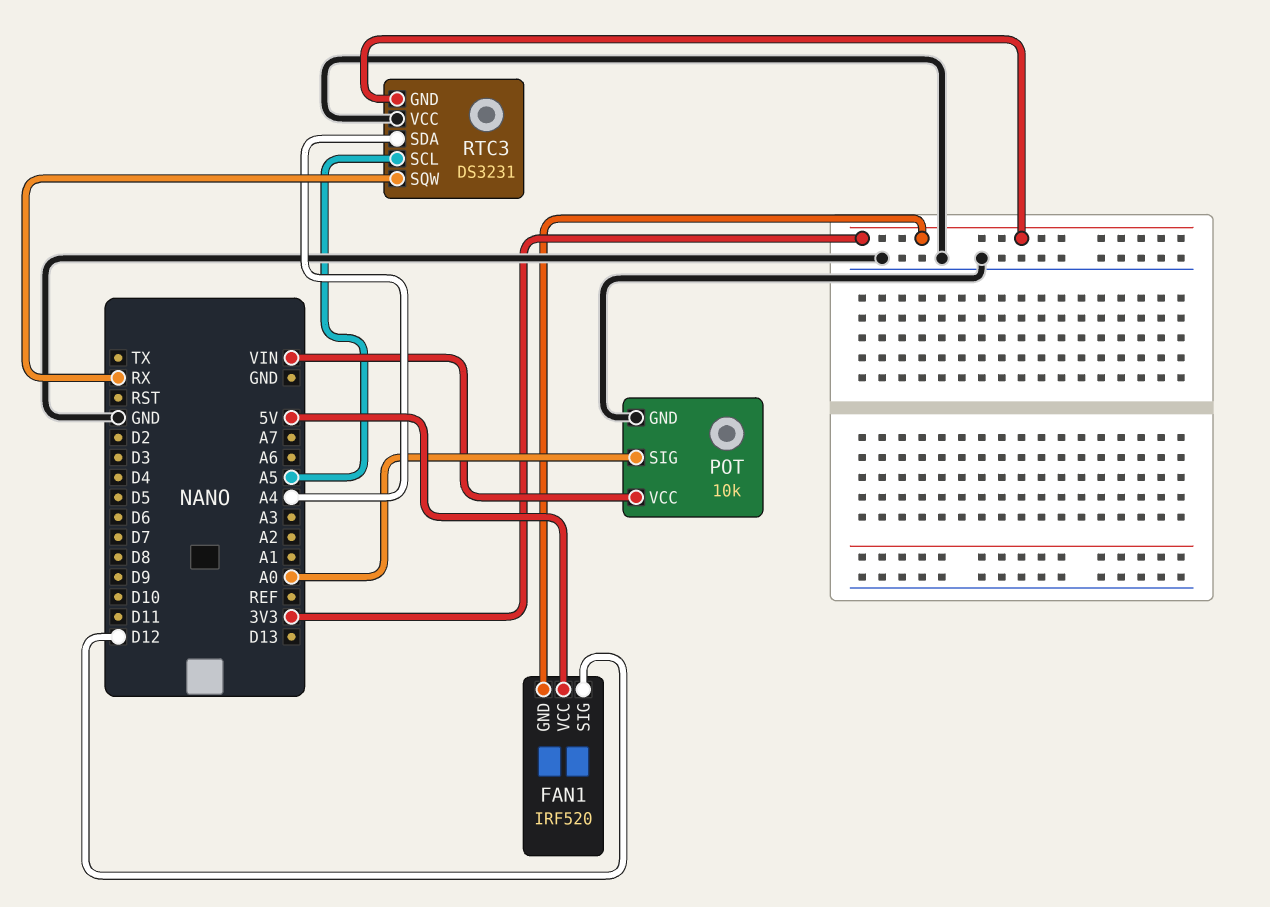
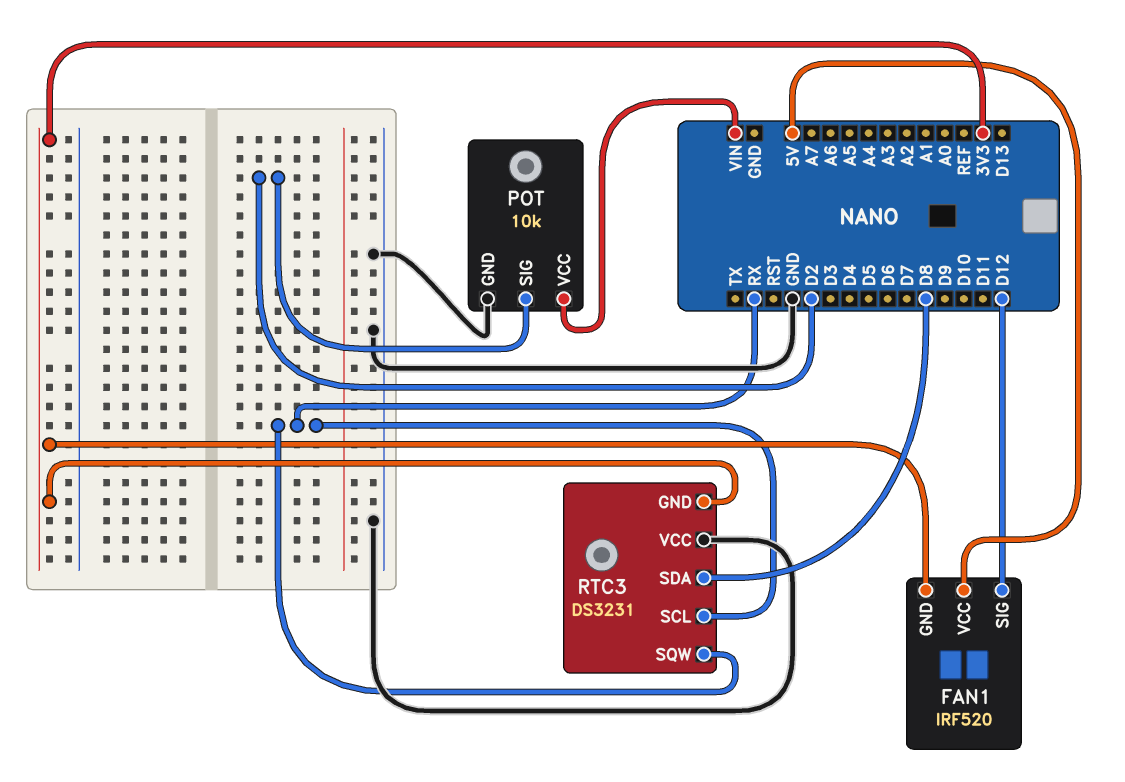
POT pin SIG: A0 -> D2
RTC3 pin SCL: A5 -> RX
RTC3 pin SDA: A4 -> D8

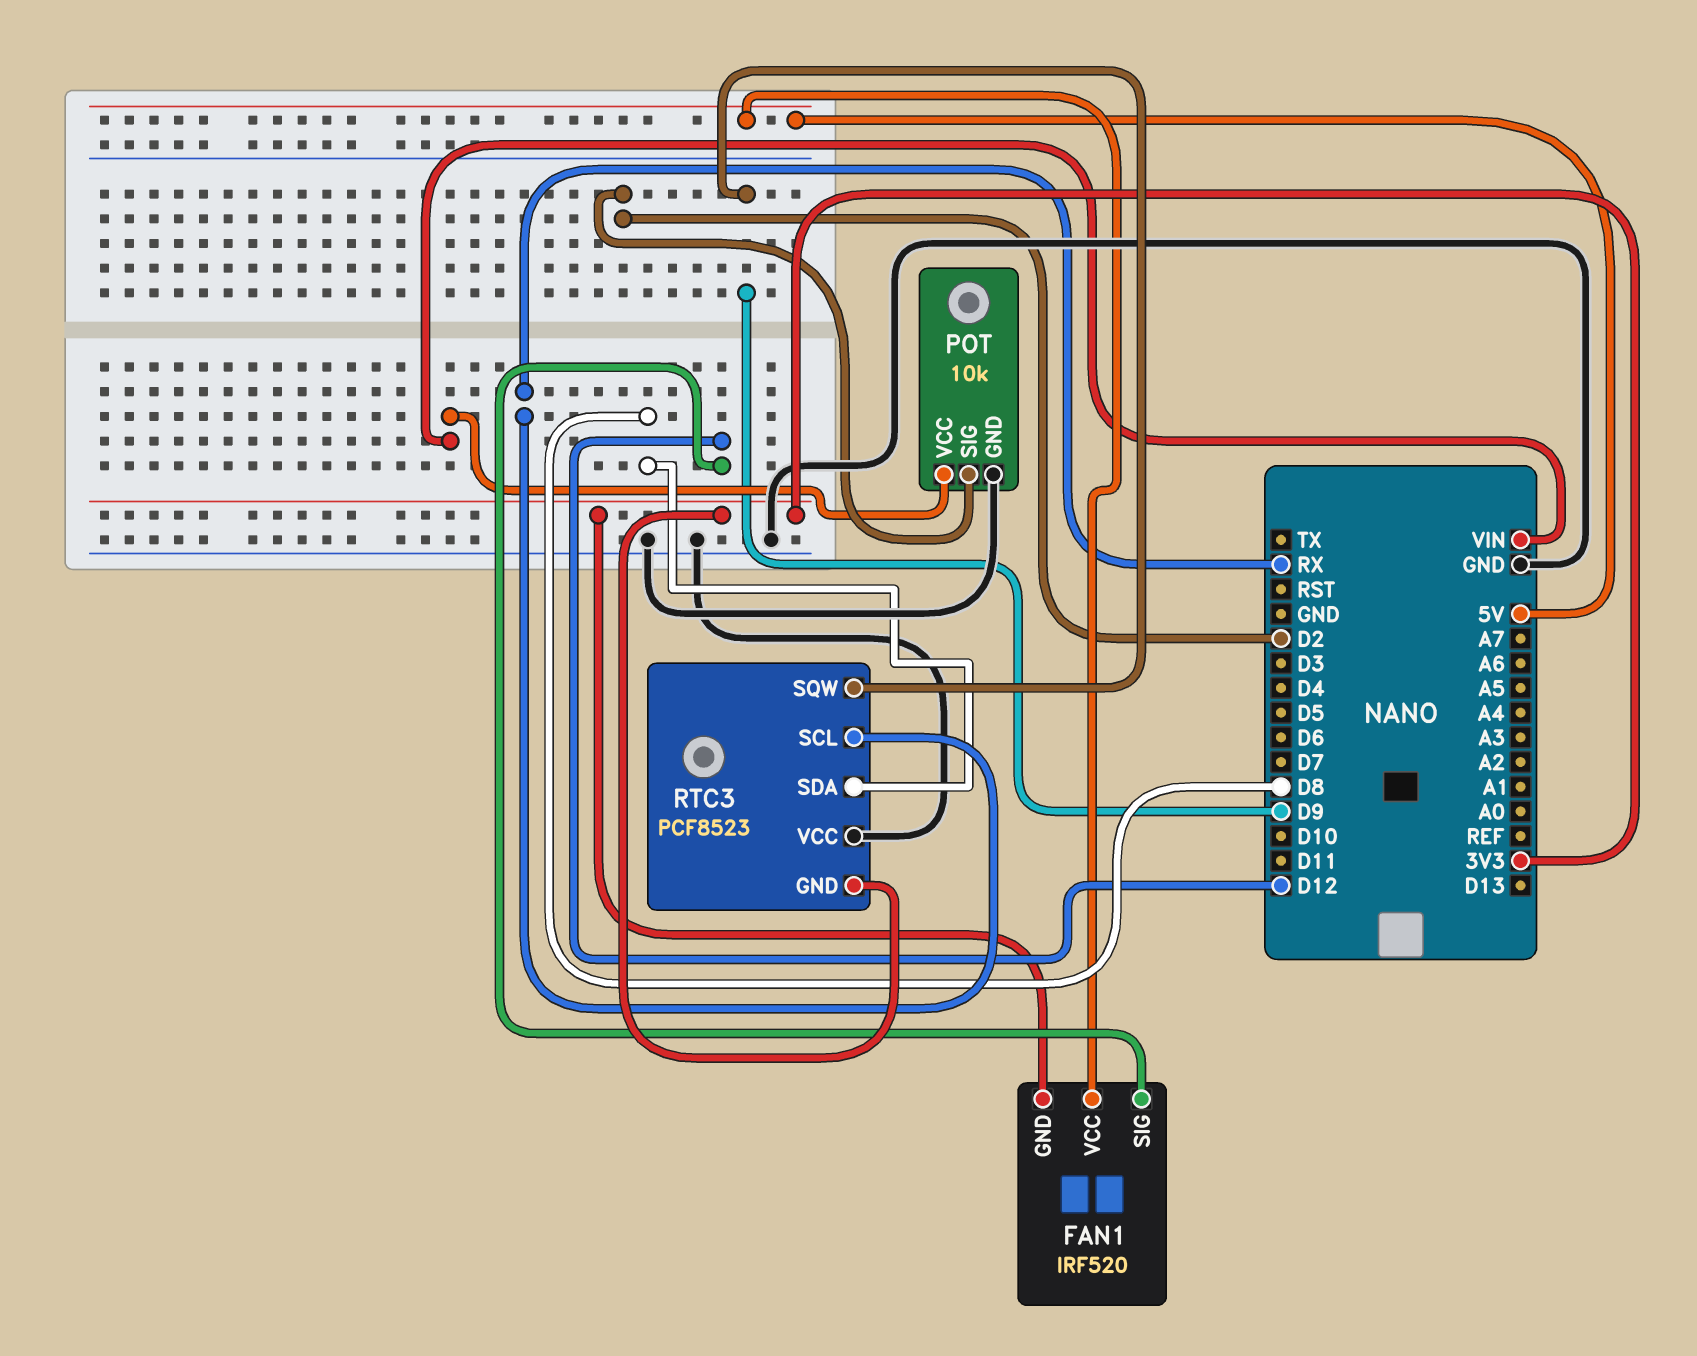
RTC3: DS3231 -> PCF8523
RTC3 pin SQW: RX -> D9

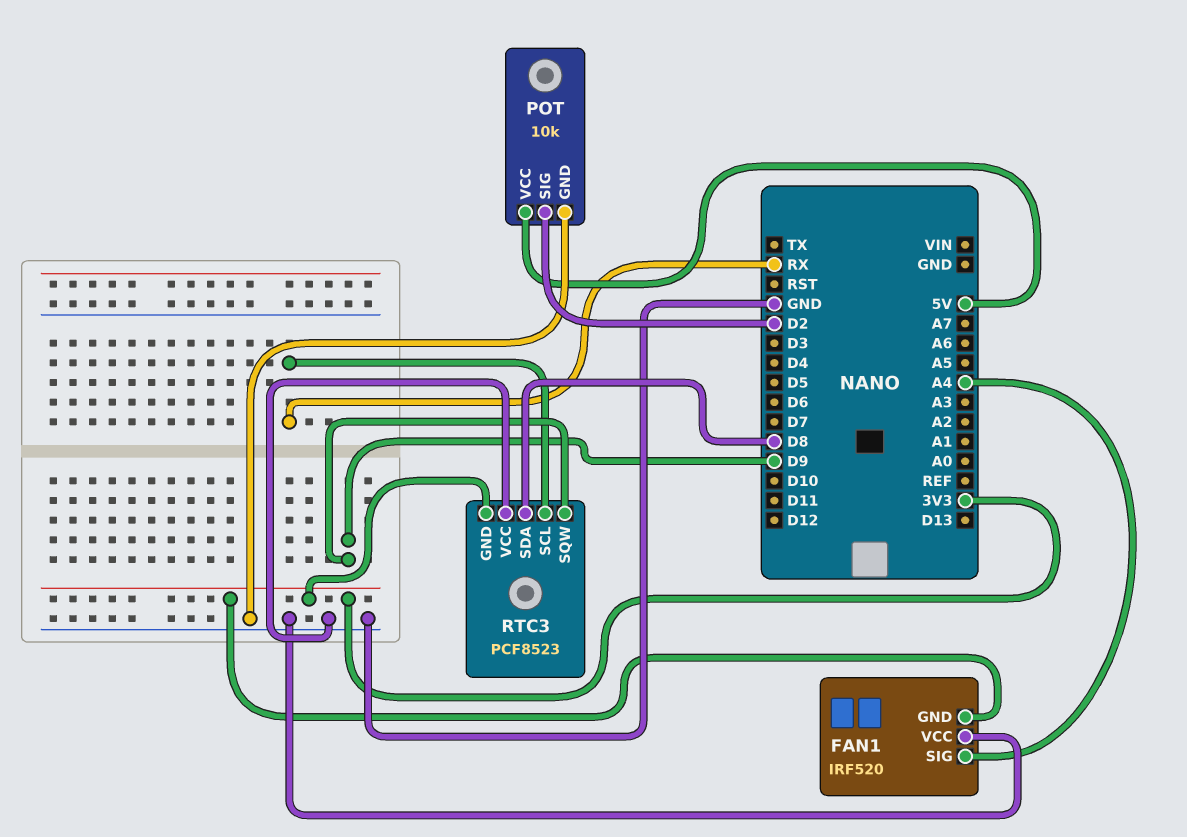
FAN1 pin SIG: D12 -> A4
FAN1 pin VCC: 5V -> GND
POT pin VCC: VIN -> 5V

